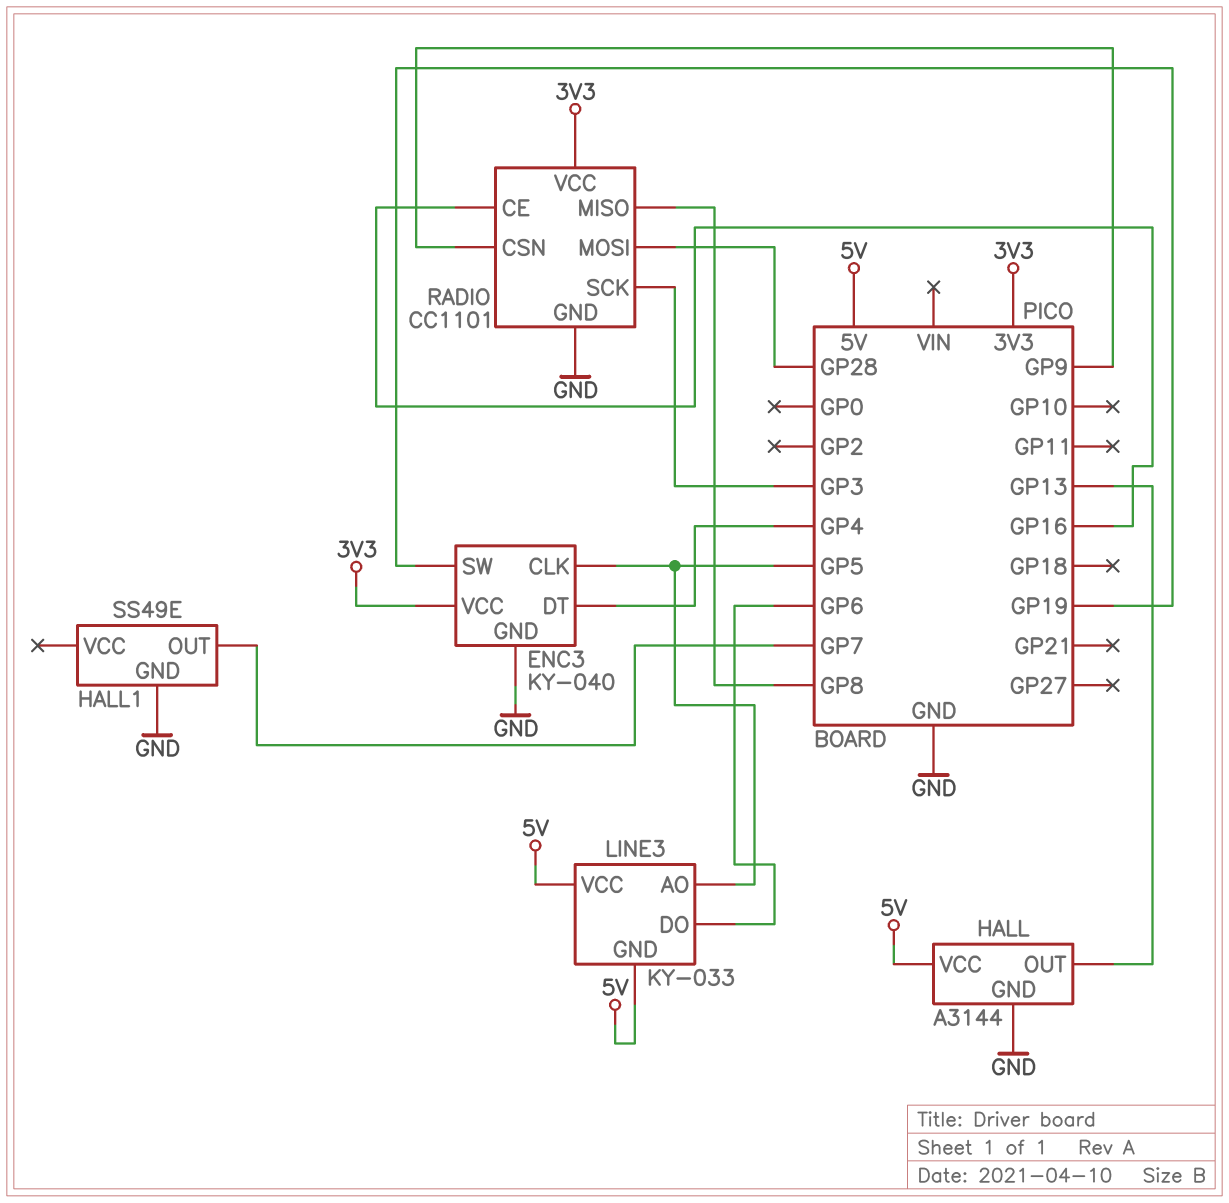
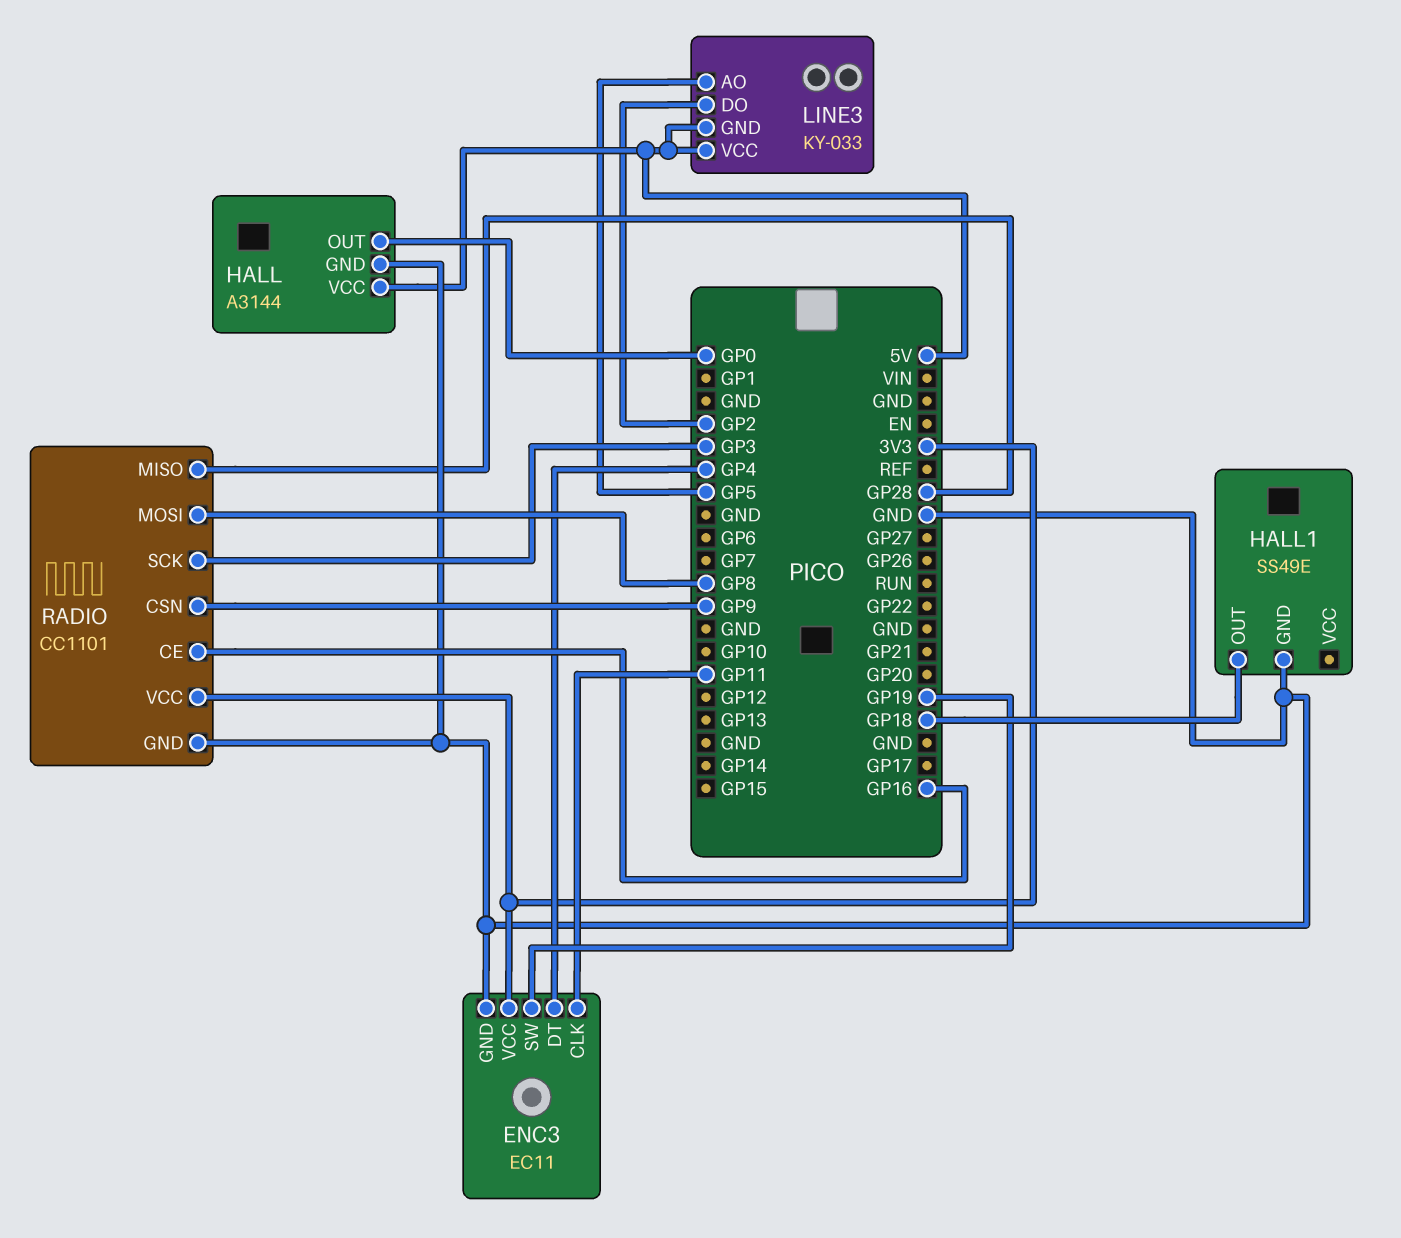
ENC3: KY-040 -> EC11
ENC3 pin CLK: GP5 -> GP11
HALL pin OUT: GP13 -> GP0
HALL1 pin OUT: GP7 -> GP18
LINE3 pin DO: GP6 -> GP2
RADIO pin MISO: GP8 -> GP28
RADIO pin MOSI: GP28 -> GP8

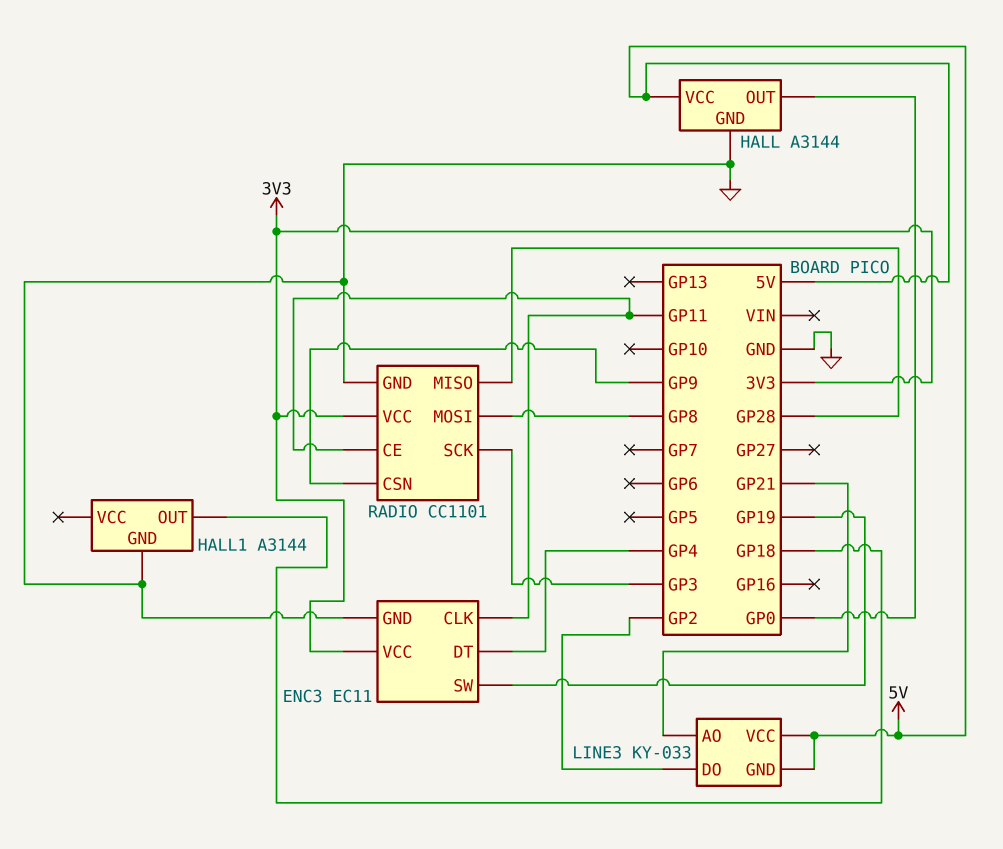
HALL1: SS49E -> A3144
LINE3 pin AO: GP5 -> GP21
RADIO pin CE: GP16 -> GP11

